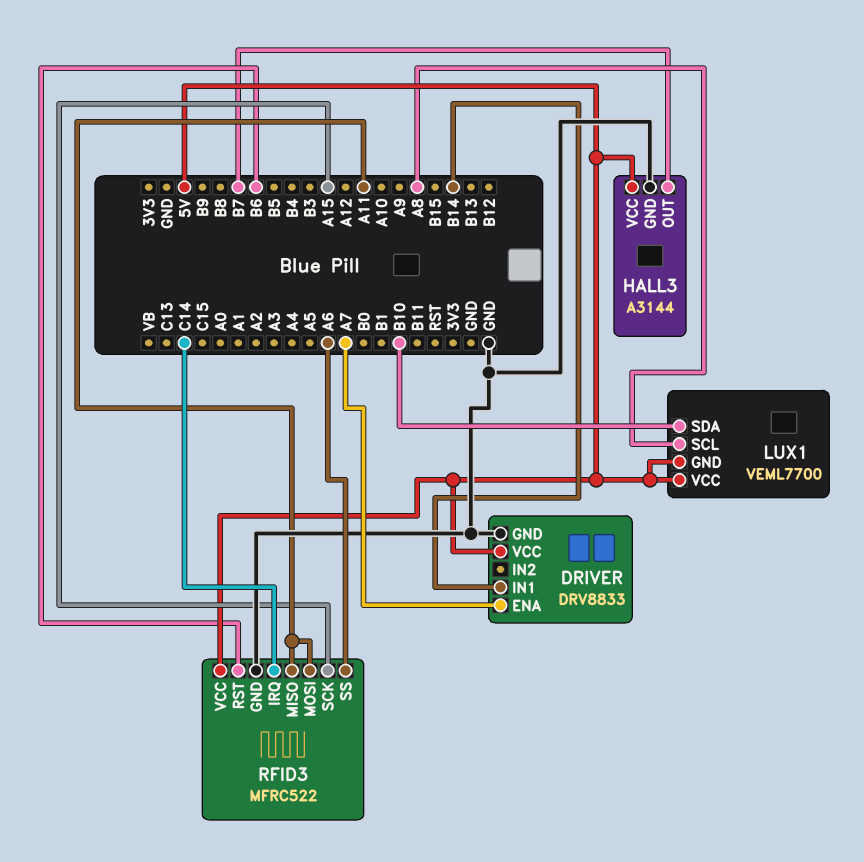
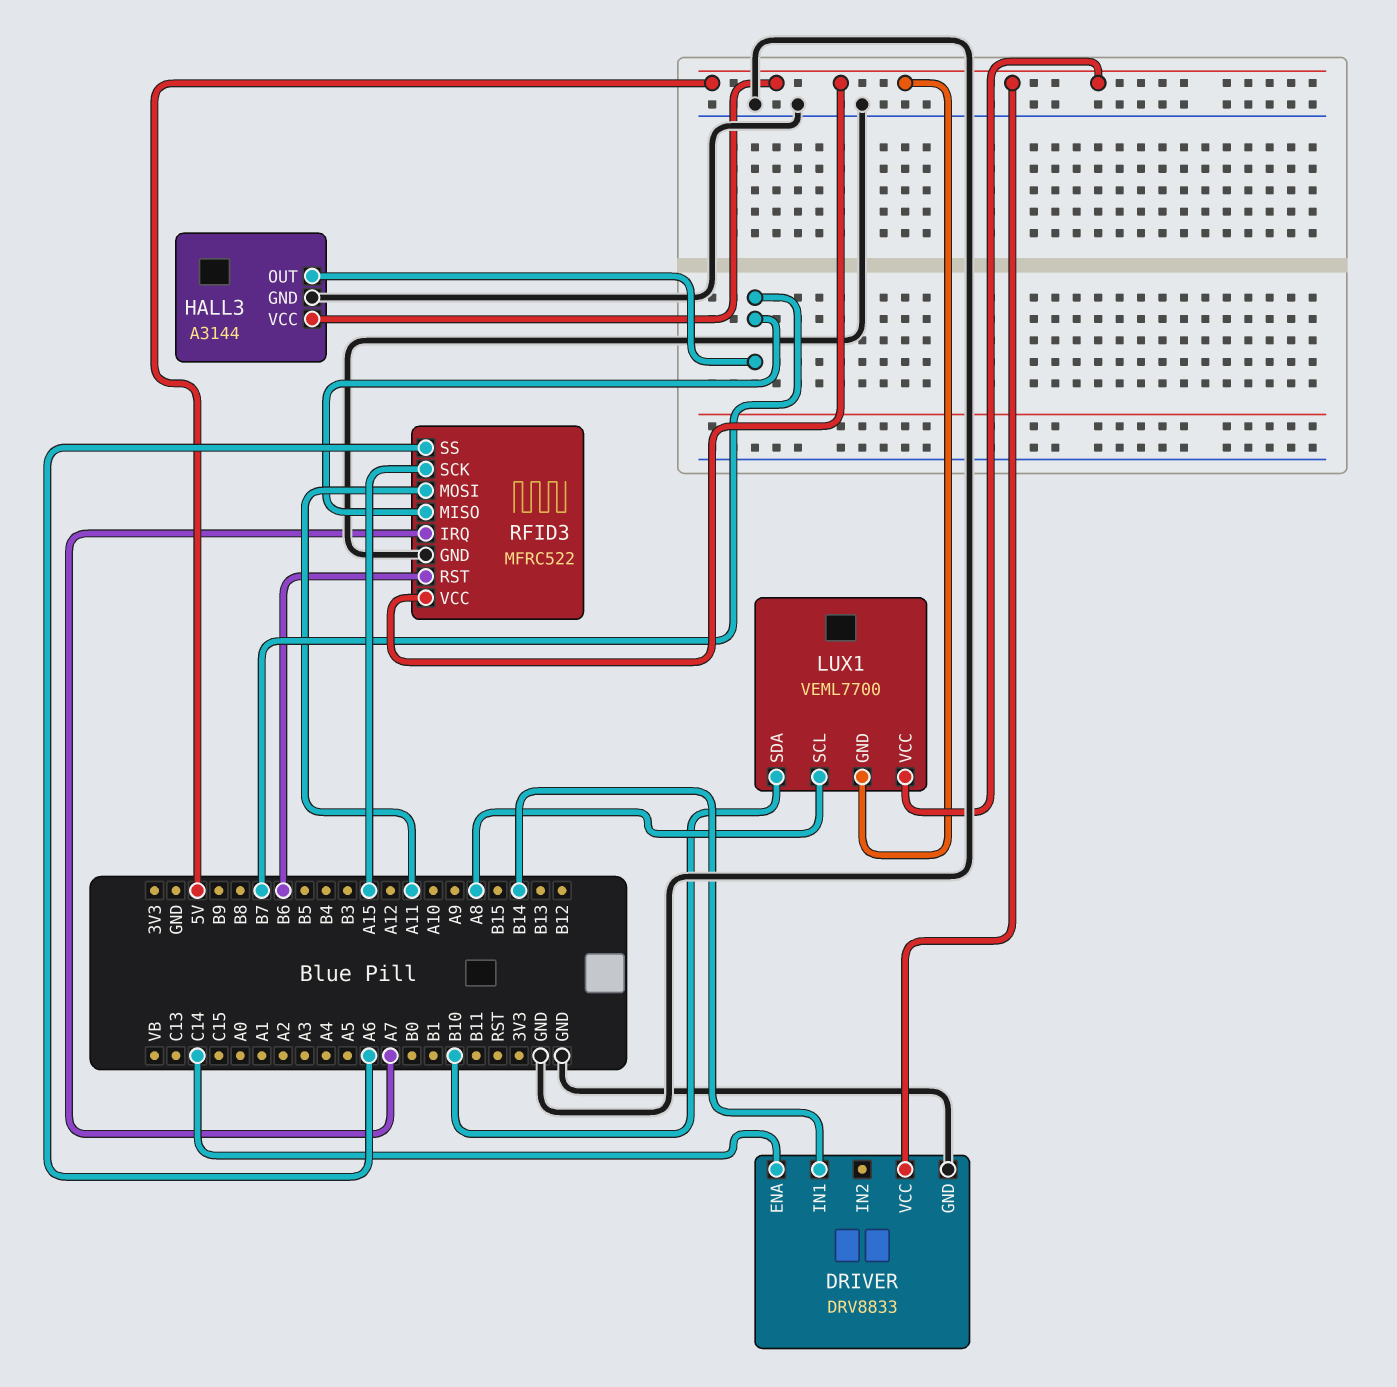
DRIVER pin ENA: A7 -> C14
RFID3 pin IRQ: C14 -> A7
RFID3 pin MISO: A11 -> B7

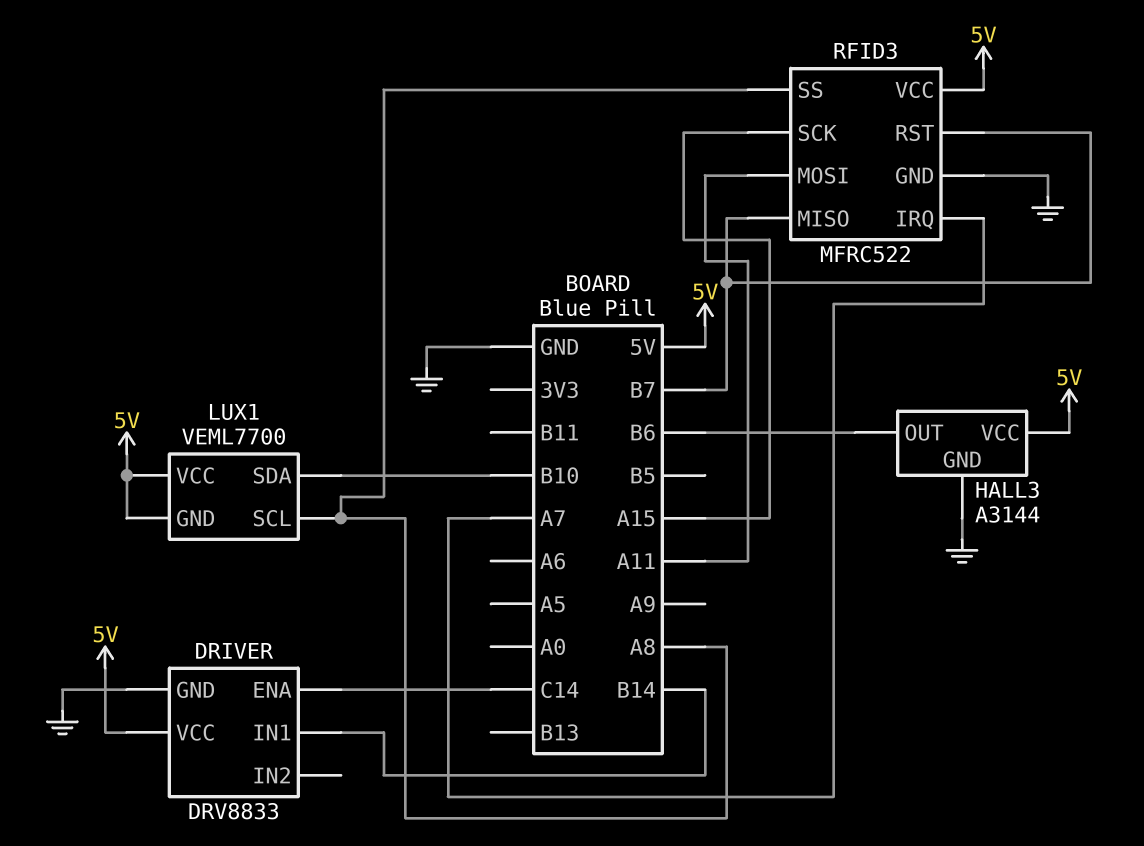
HALL3 pin OUT: B7 -> B6
RFID3 pin RST: B6 -> B7
RFID3 pin SS: A6 -> A8

